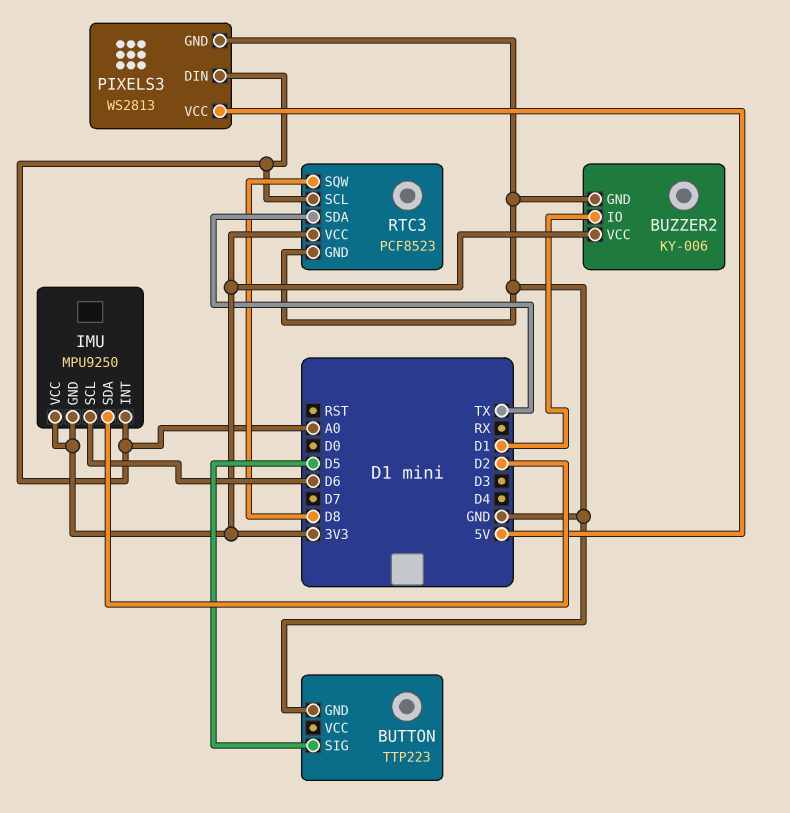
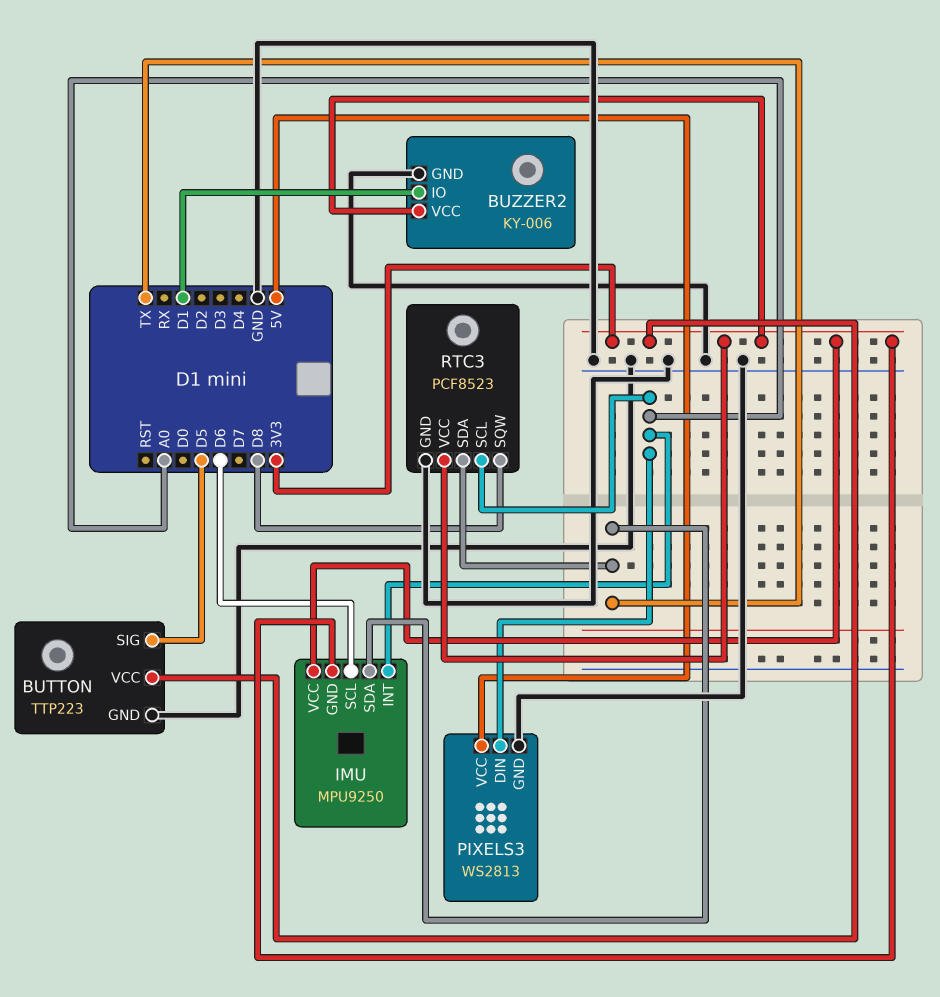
BUTTON pin VCC: none -> 3V3
IMU pin SDA: D2 -> TX

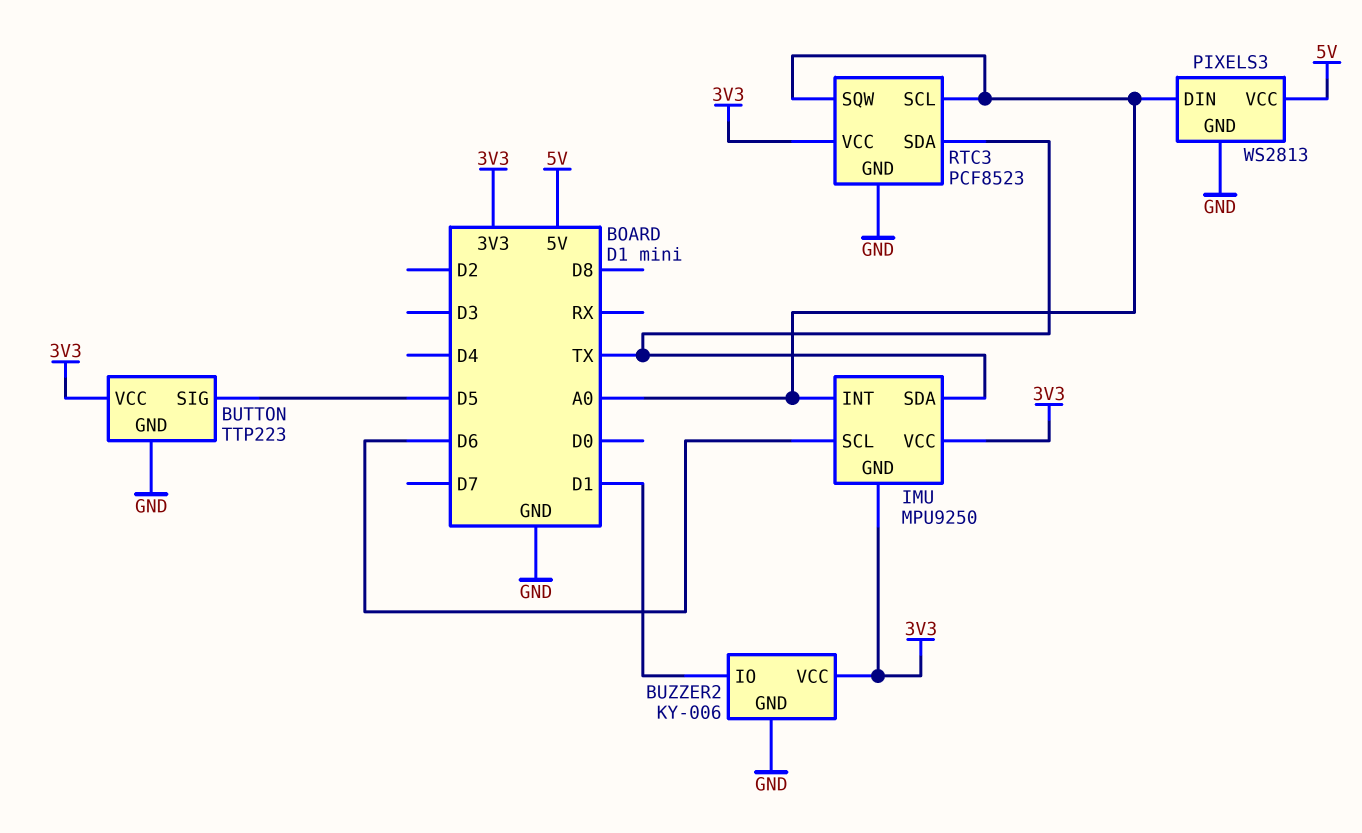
RTC3 pin SQW: D8 -> A0

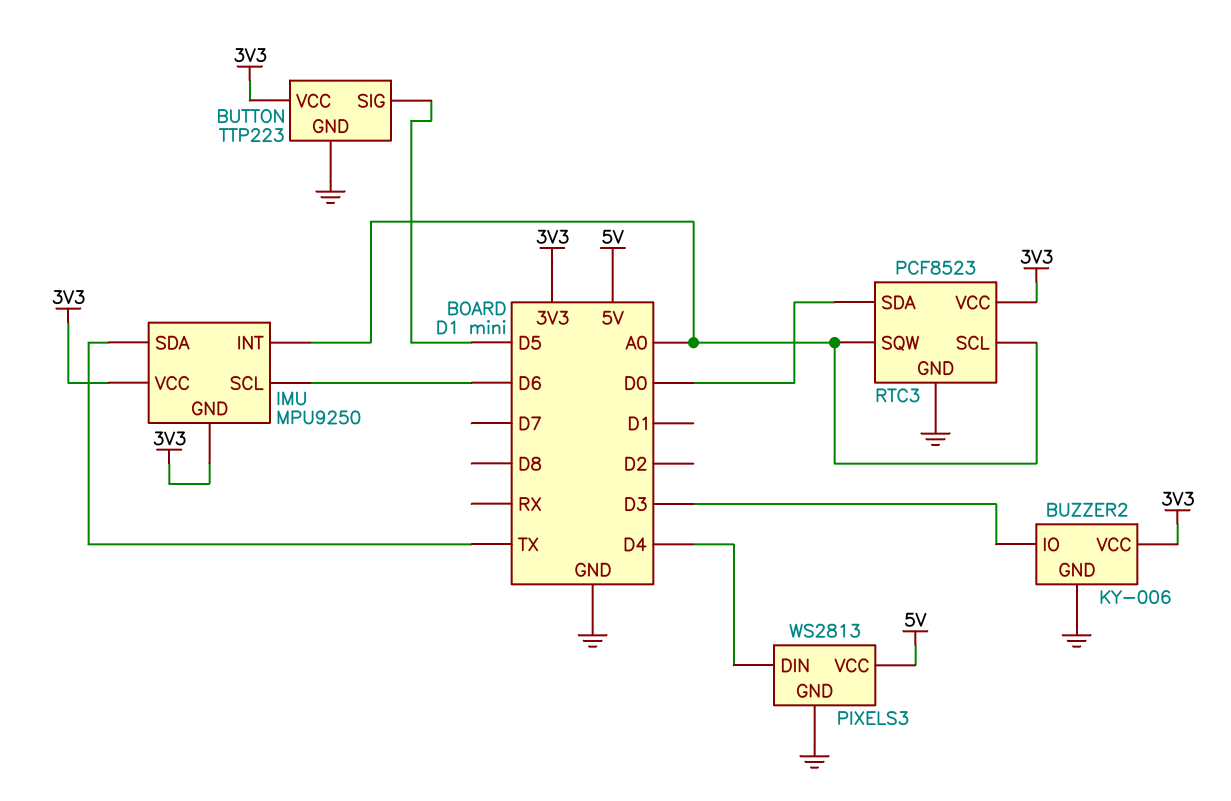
BUZZER2 pin IO: D1 -> D3
PIXELS3 pin DIN: A0 -> D4
RTC3 pin SDA: TX -> D0

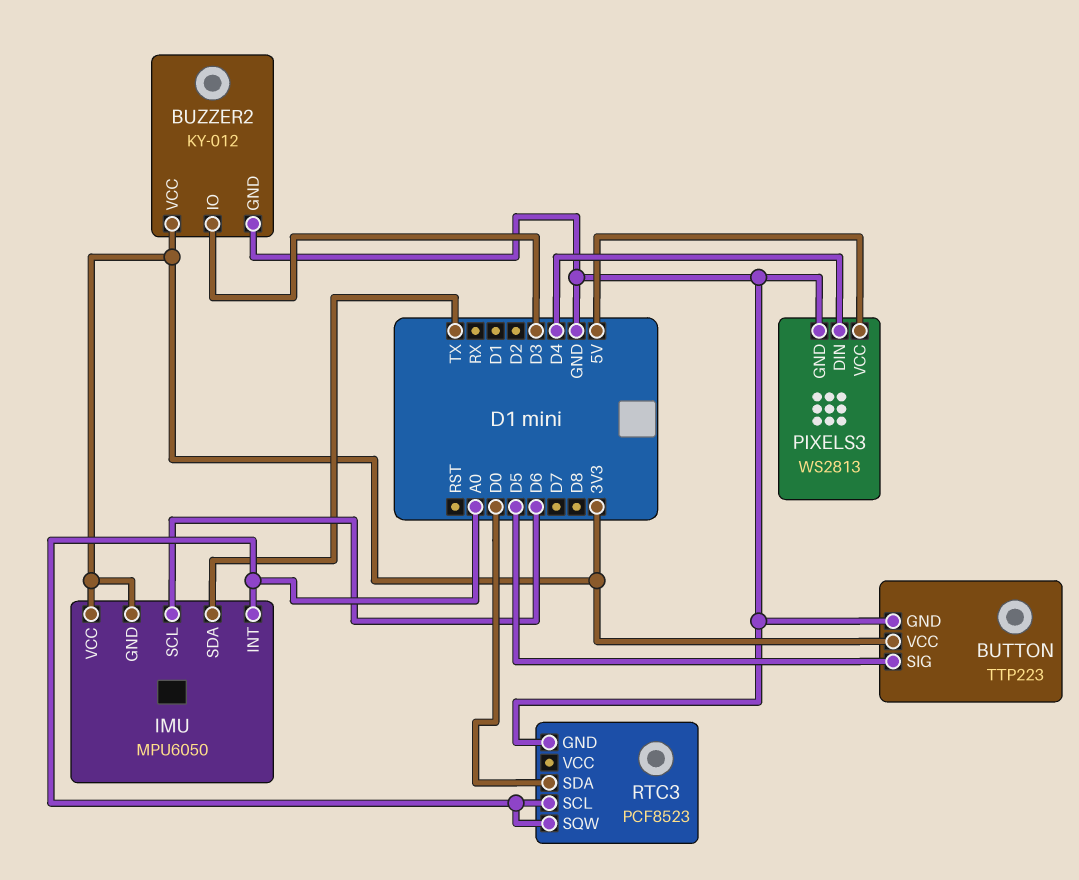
BUZZER2: KY-006 -> KY-012
IMU: MPU9250 -> MPU6050
RTC3 pin VCC: 3V3 -> none

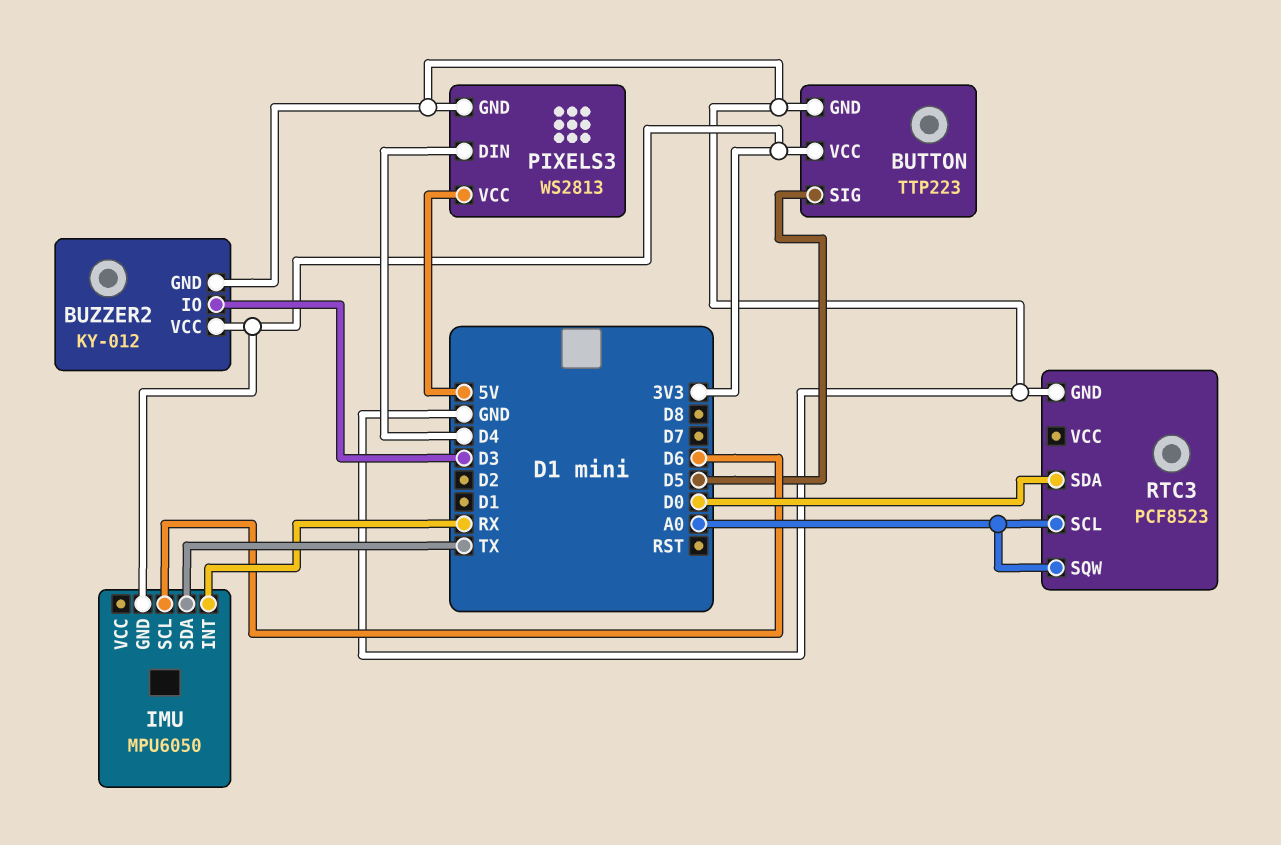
IMU pin INT: A0 -> RX
IMU pin VCC: 3V3 -> none

